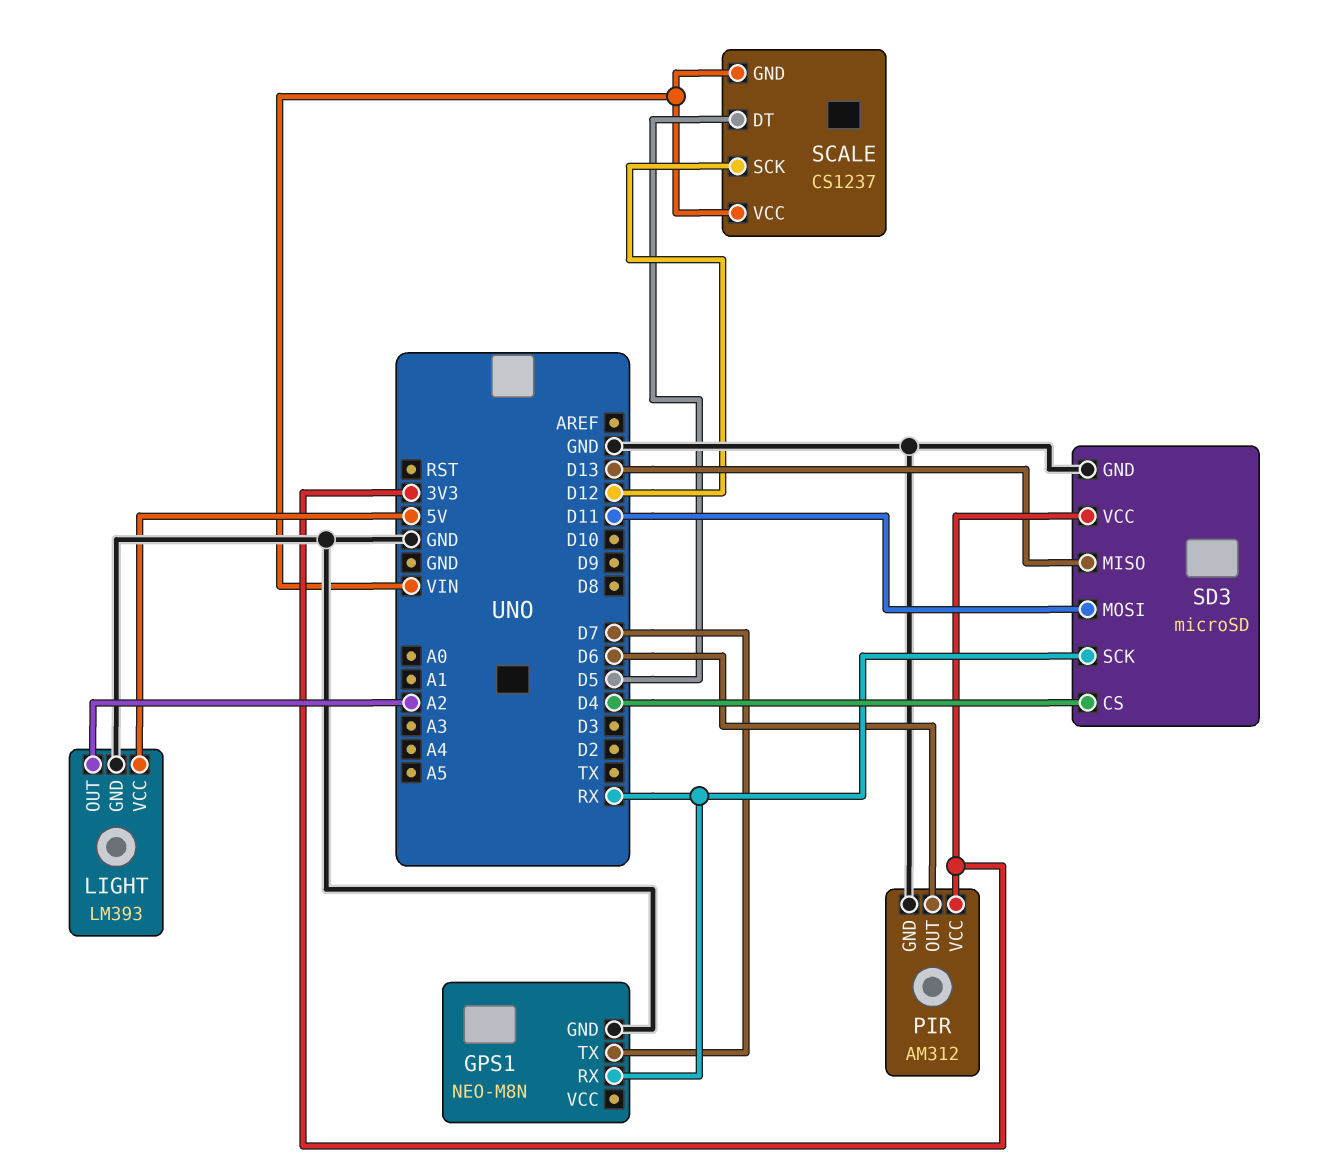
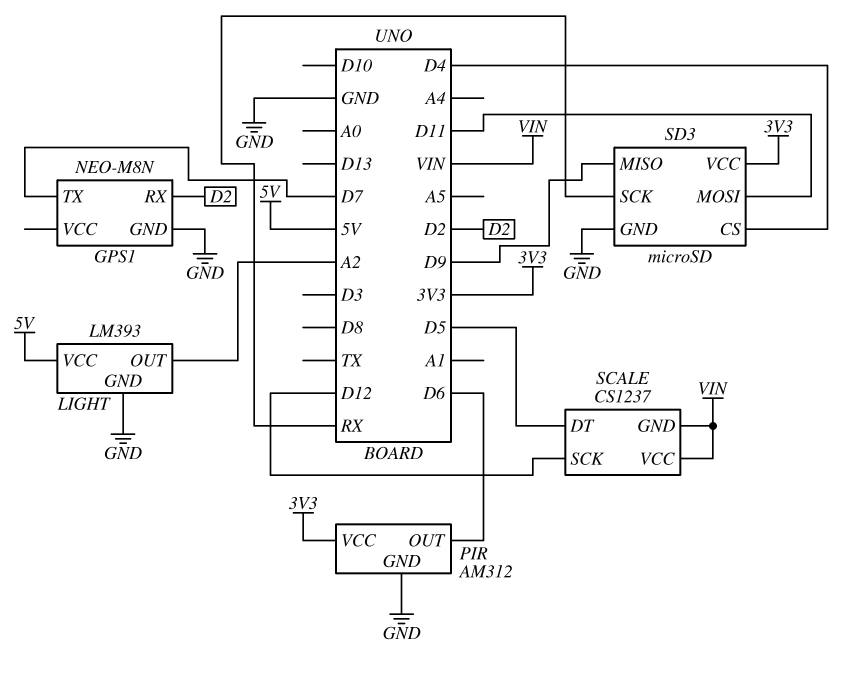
GPS1 pin RX: RX -> D2
SD3 pin MISO: D13 -> D9

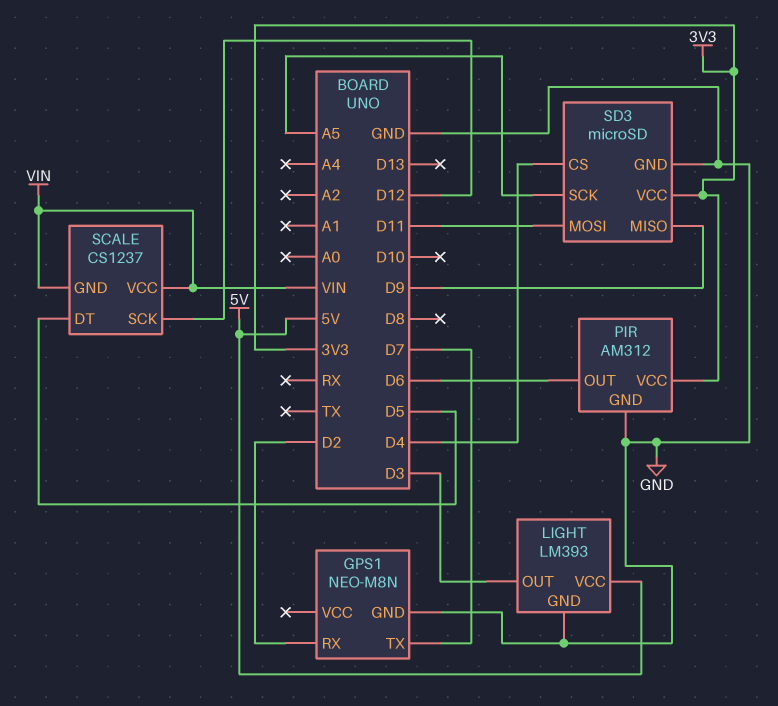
LIGHT pin OUT: A2 -> D3
SD3 pin SCK: RX -> A5

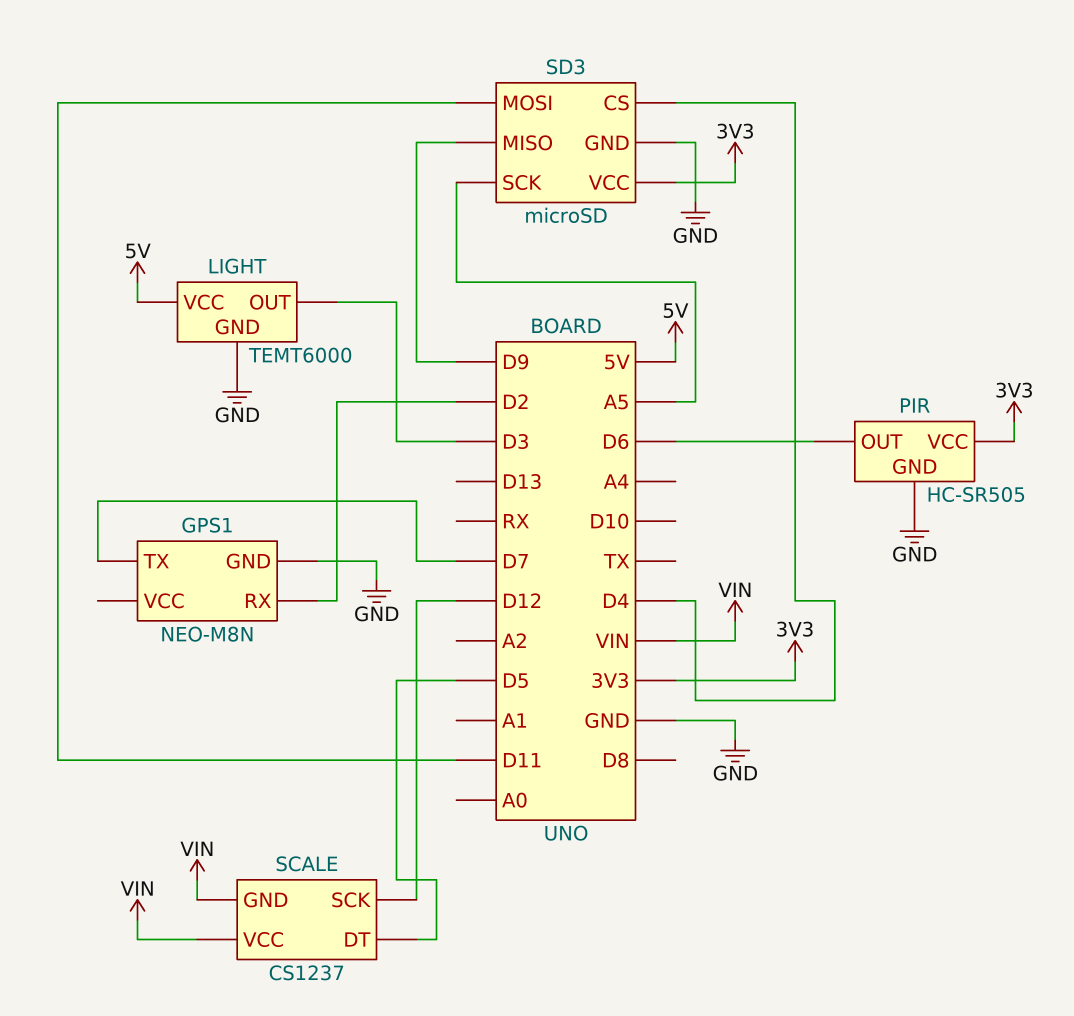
LIGHT: LM393 -> TEMT6000
PIR: AM312 -> HC-SR505

